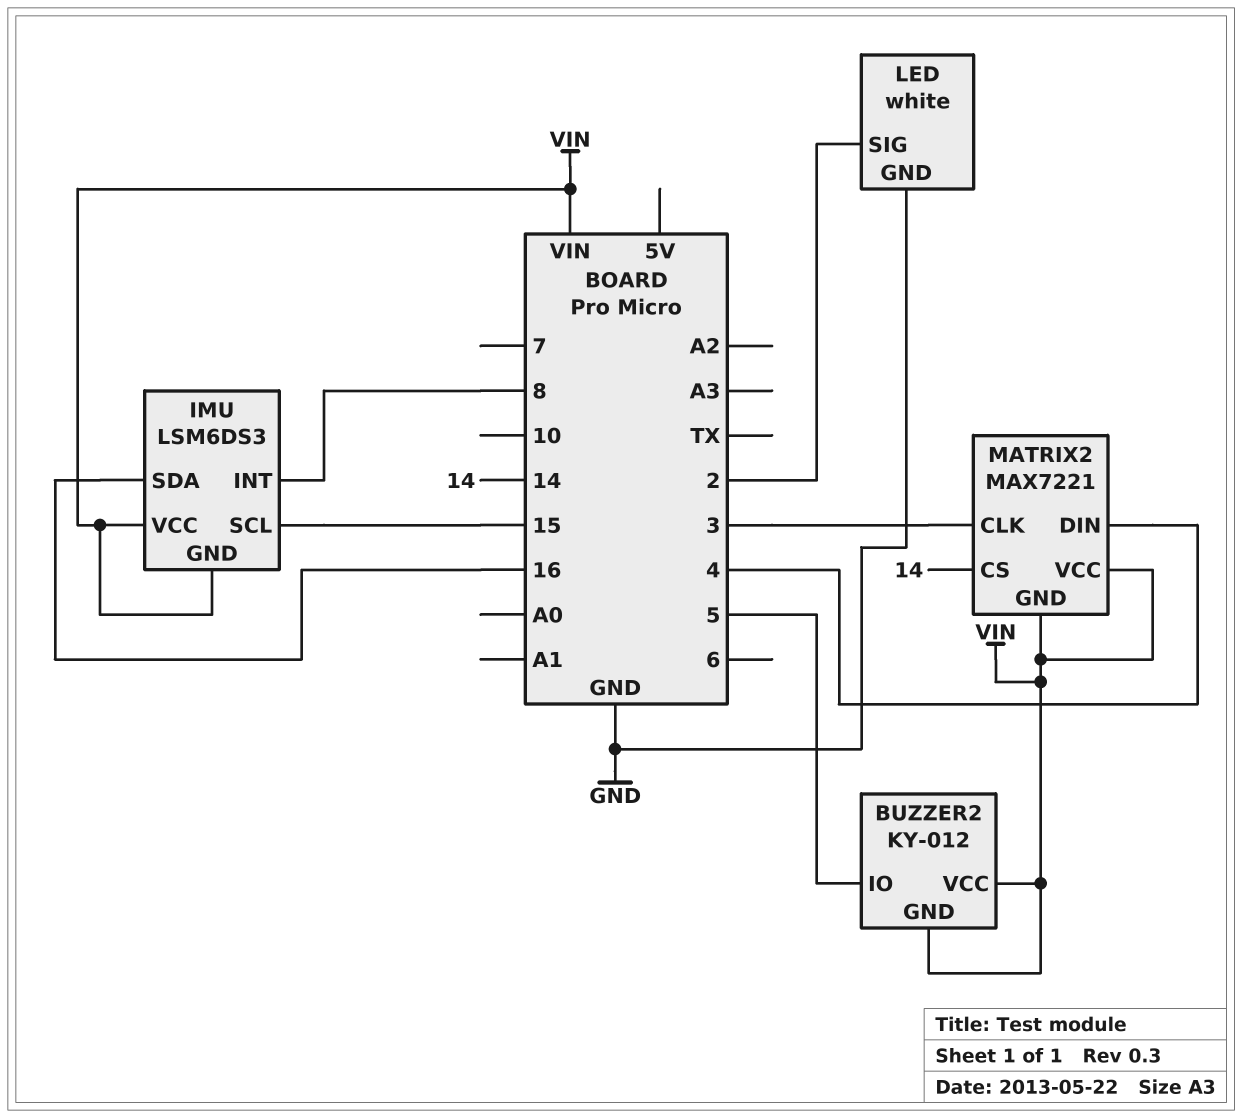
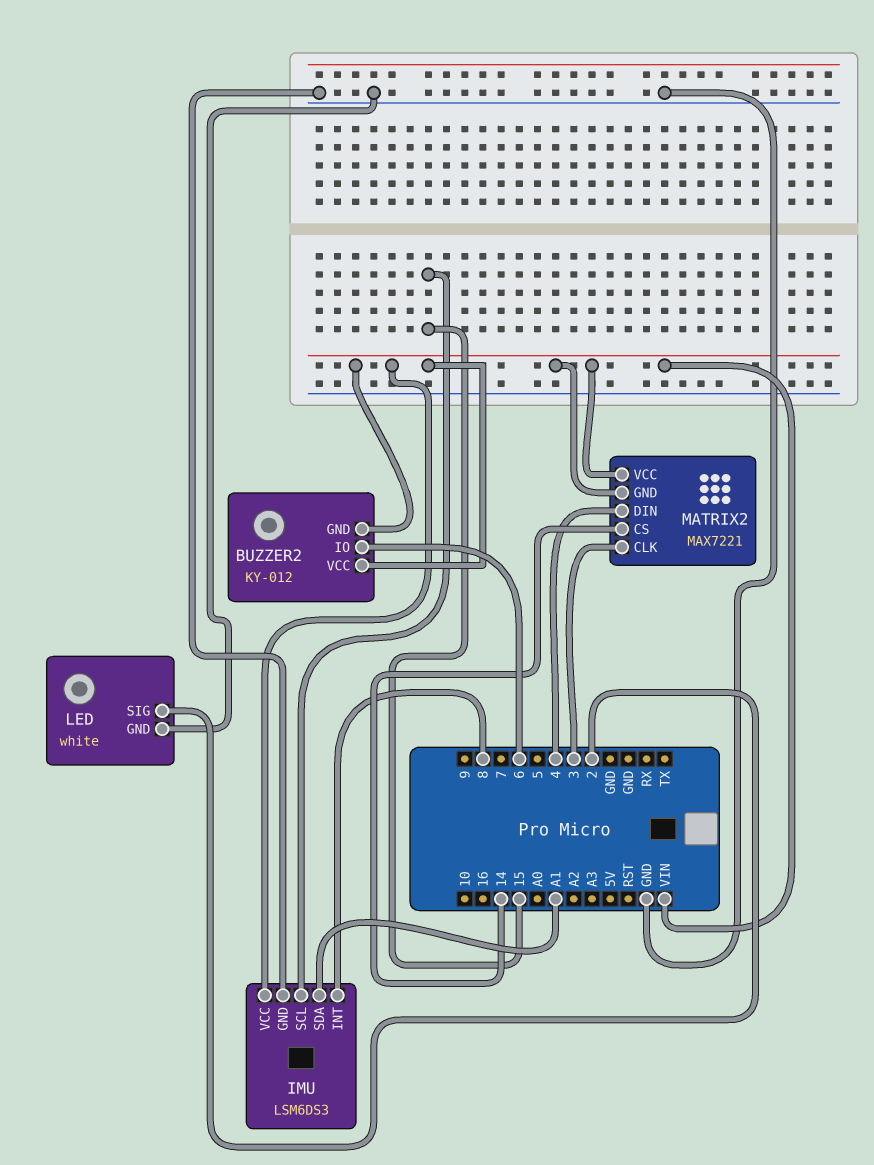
BUZZER2 pin IO: 5 -> 6
IMU pin GND: VIN -> GND
IMU pin SDA: 16 -> A1

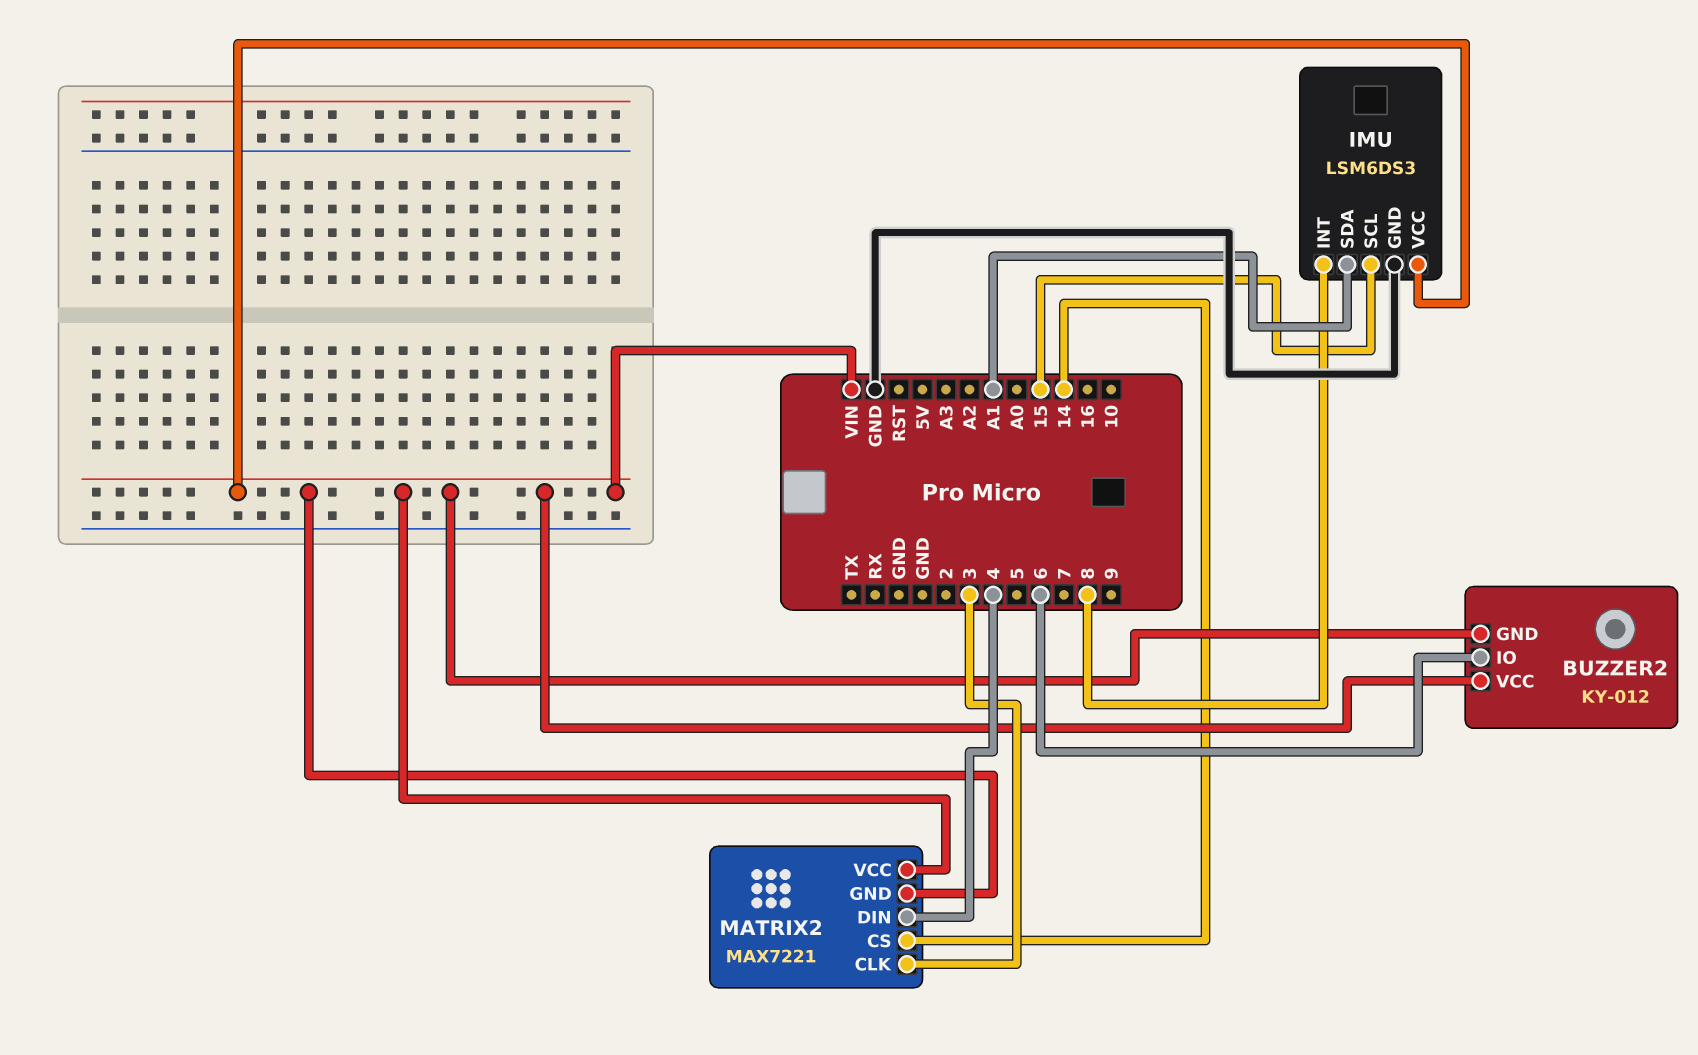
LED: white -> none
LED pin GND: GND -> none
LED pin SIG: 2 -> none

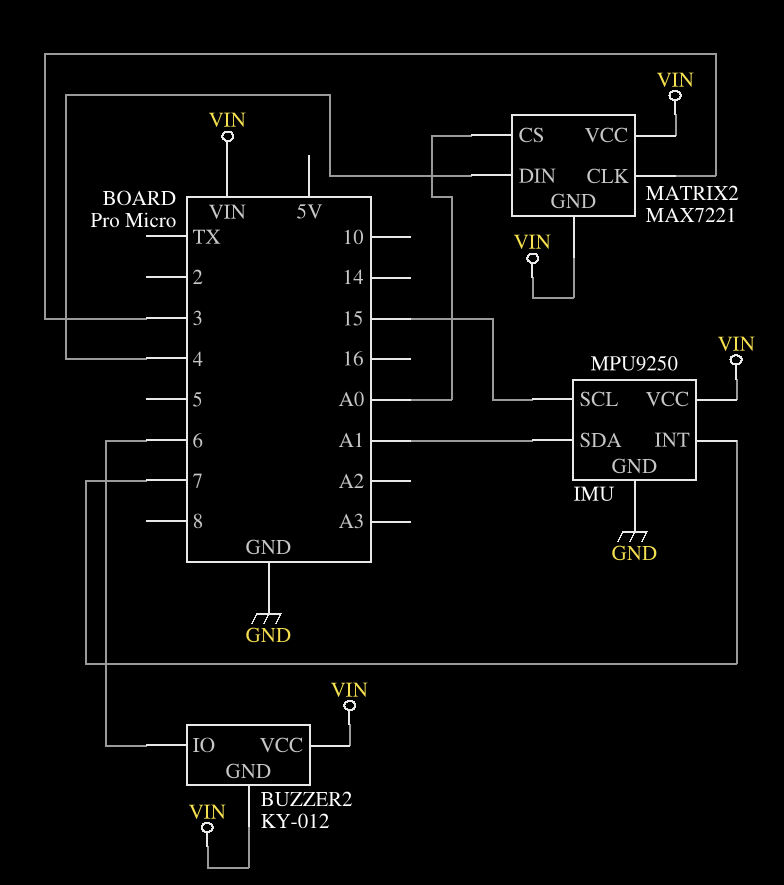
IMU: LSM6DS3 -> MPU9250
IMU pin INT: 8 -> 7
MATRIX2 pin CS: 14 -> A0

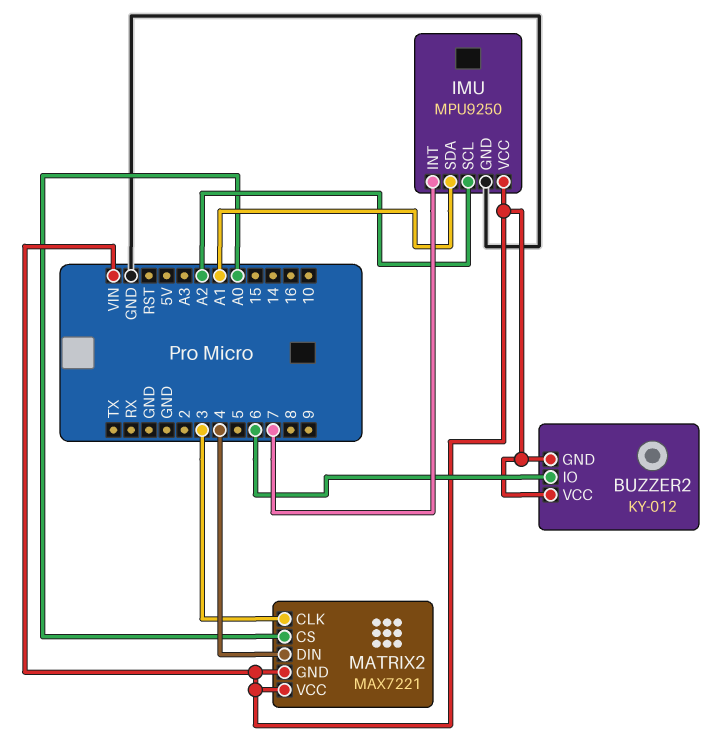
IMU pin SCL: 15 -> A2

